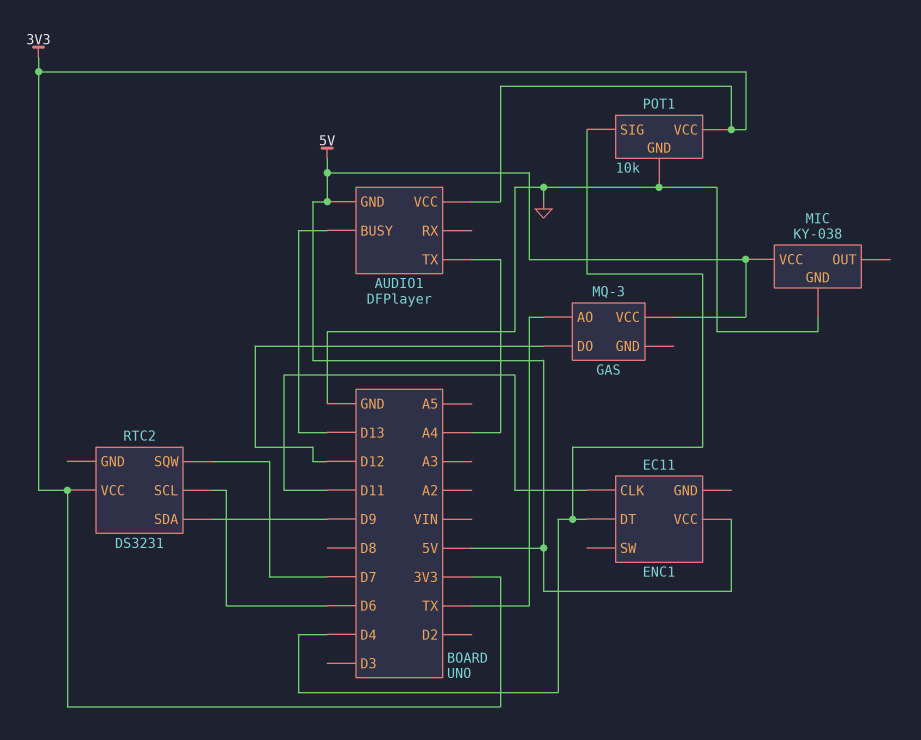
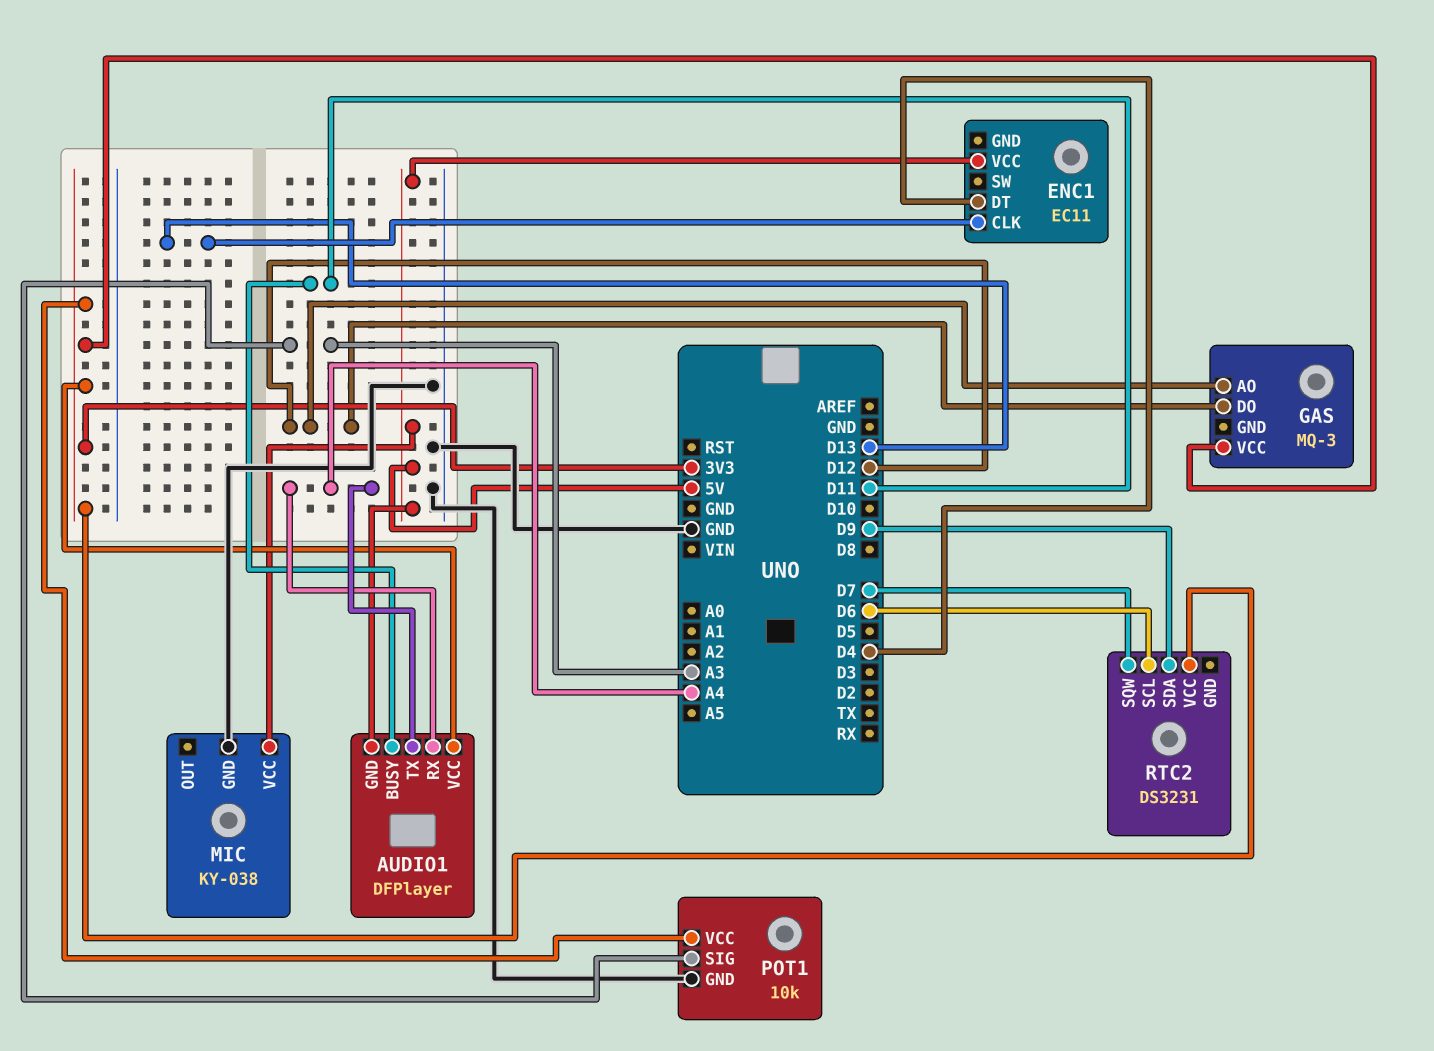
AUDIO1 pin BUSY: D13 -> D11
AUDIO1 pin RX: none -> A4
ENC1 pin CLK: D11 -> D13
GAS pin AO: TX -> D12
GAS pin VCC: 5V -> 3V3
POT1 pin SIG: D4 -> A3

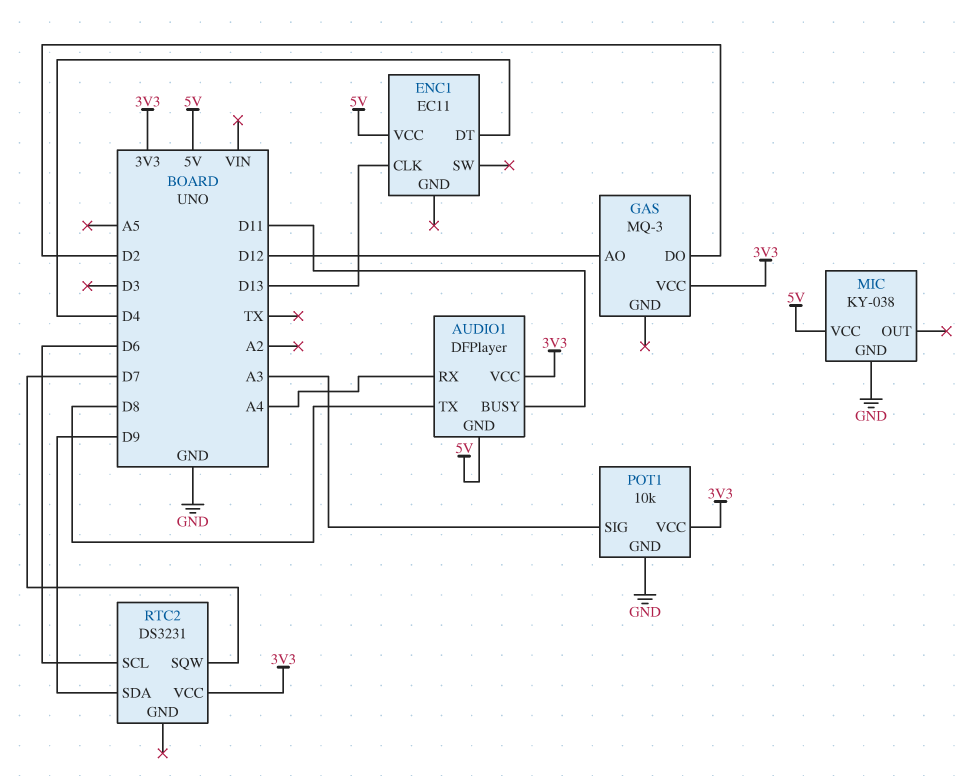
AUDIO1 pin TX: A4 -> D8
GAS pin DO: D12 -> D2

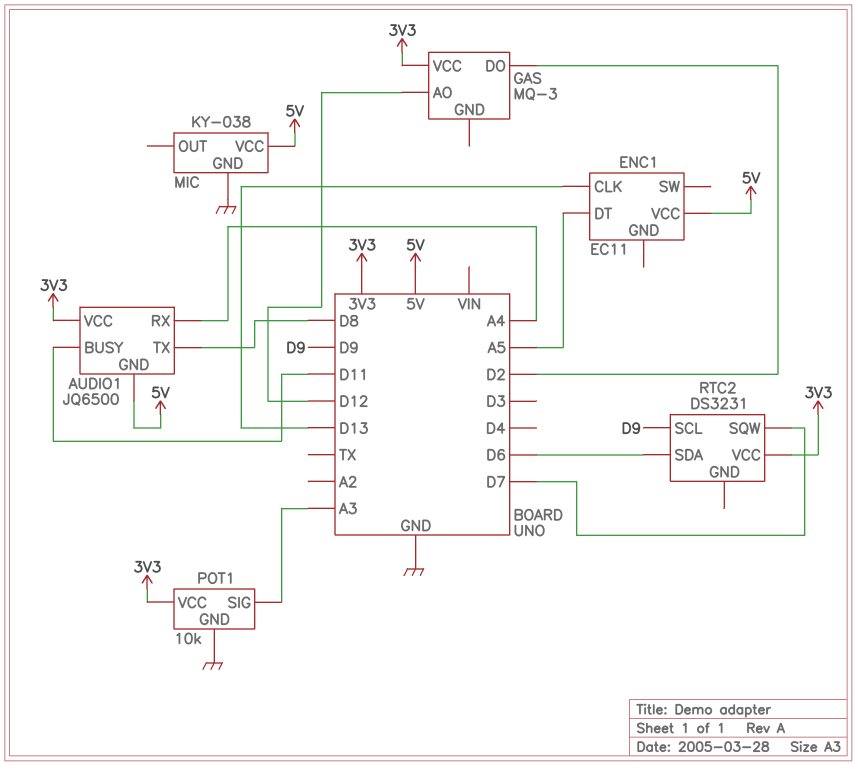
AUDIO1: DFPlayer -> JQ6500
ENC1 pin DT: D4 -> A5
RTC2 pin SCL: D6 -> D9
RTC2 pin SDA: D9 -> D6

